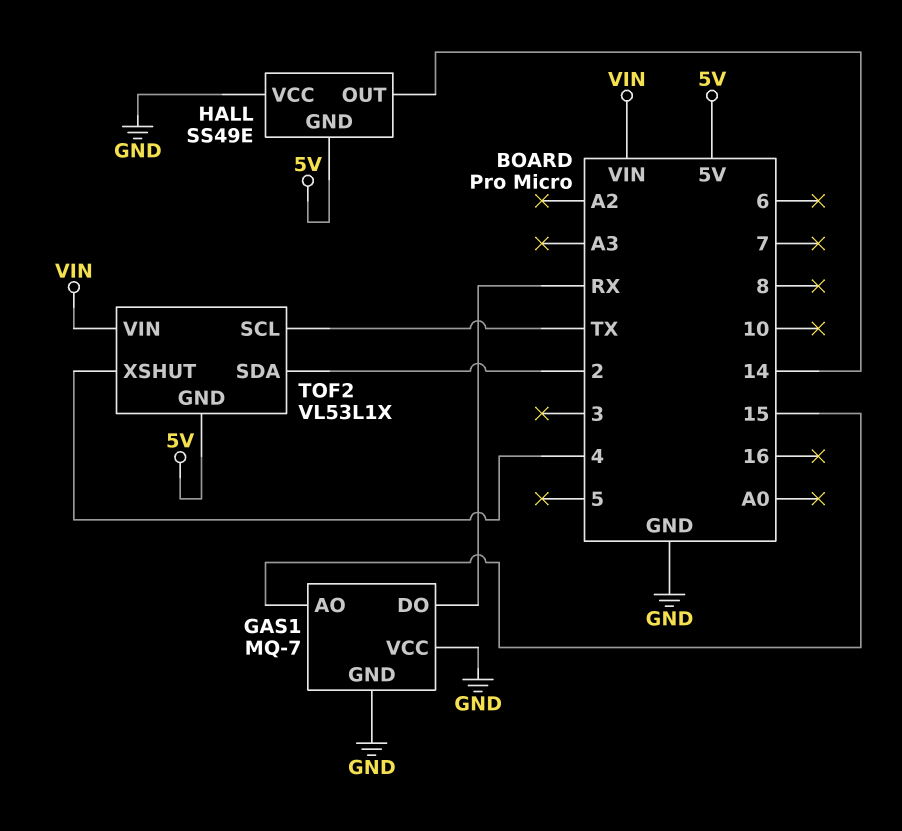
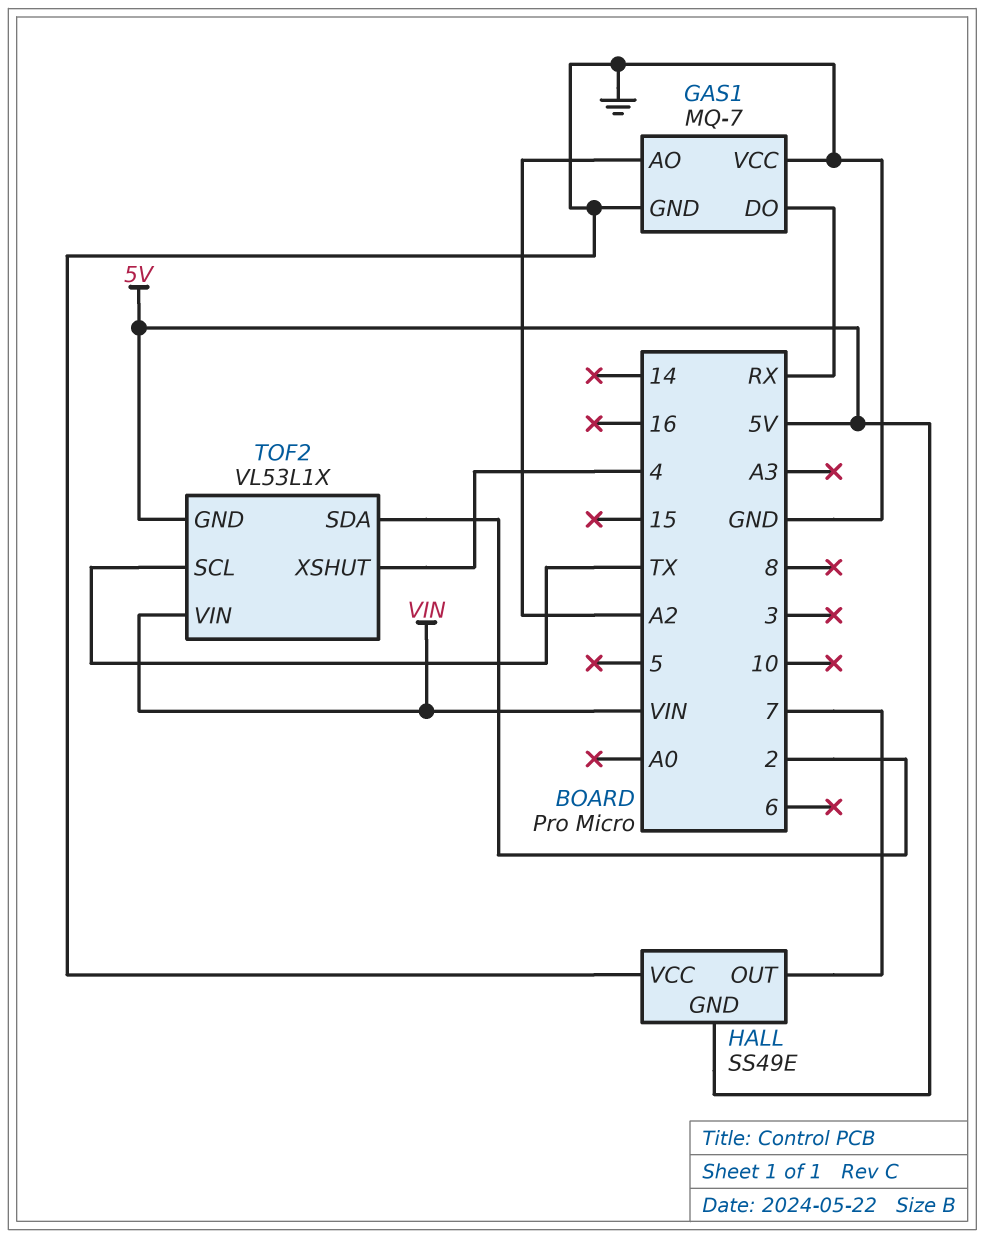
GAS1 pin AO: 15 -> A2
HALL pin OUT: 14 -> 7

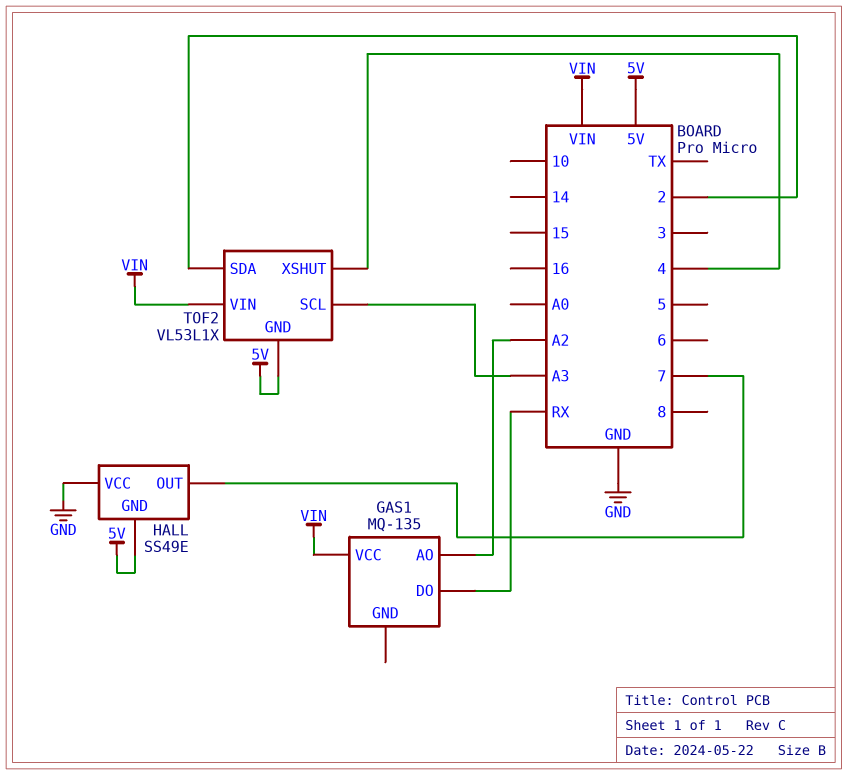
GAS1: MQ-7 -> MQ-135
GAS1 pin GND: GND -> none
GAS1 pin VCC: GND -> VIN
TOF2 pin SCL: TX -> A3

